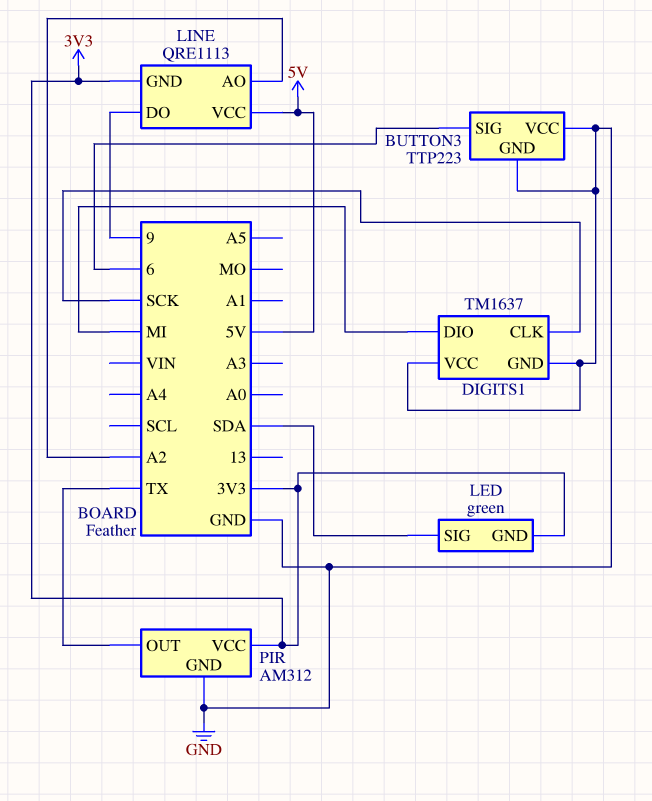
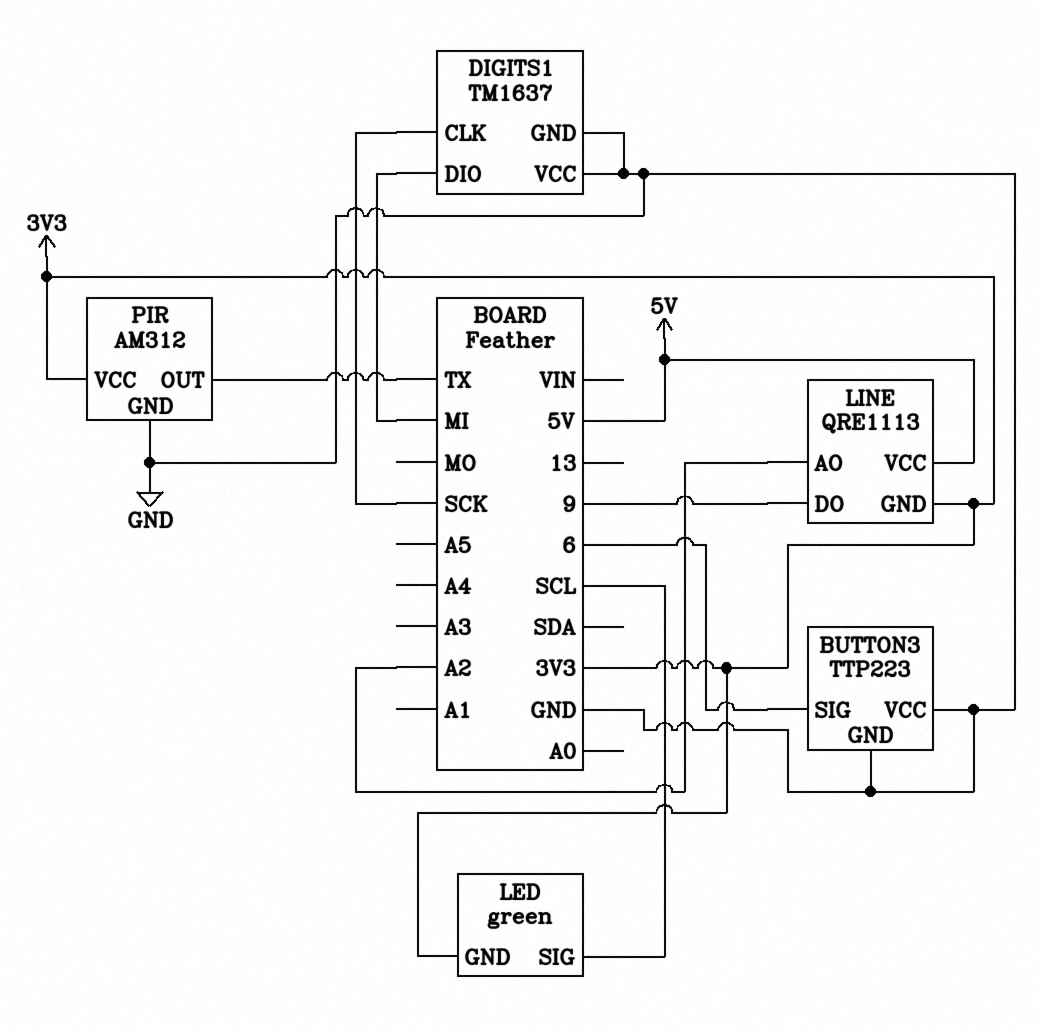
LED pin SIG: SDA -> SCL

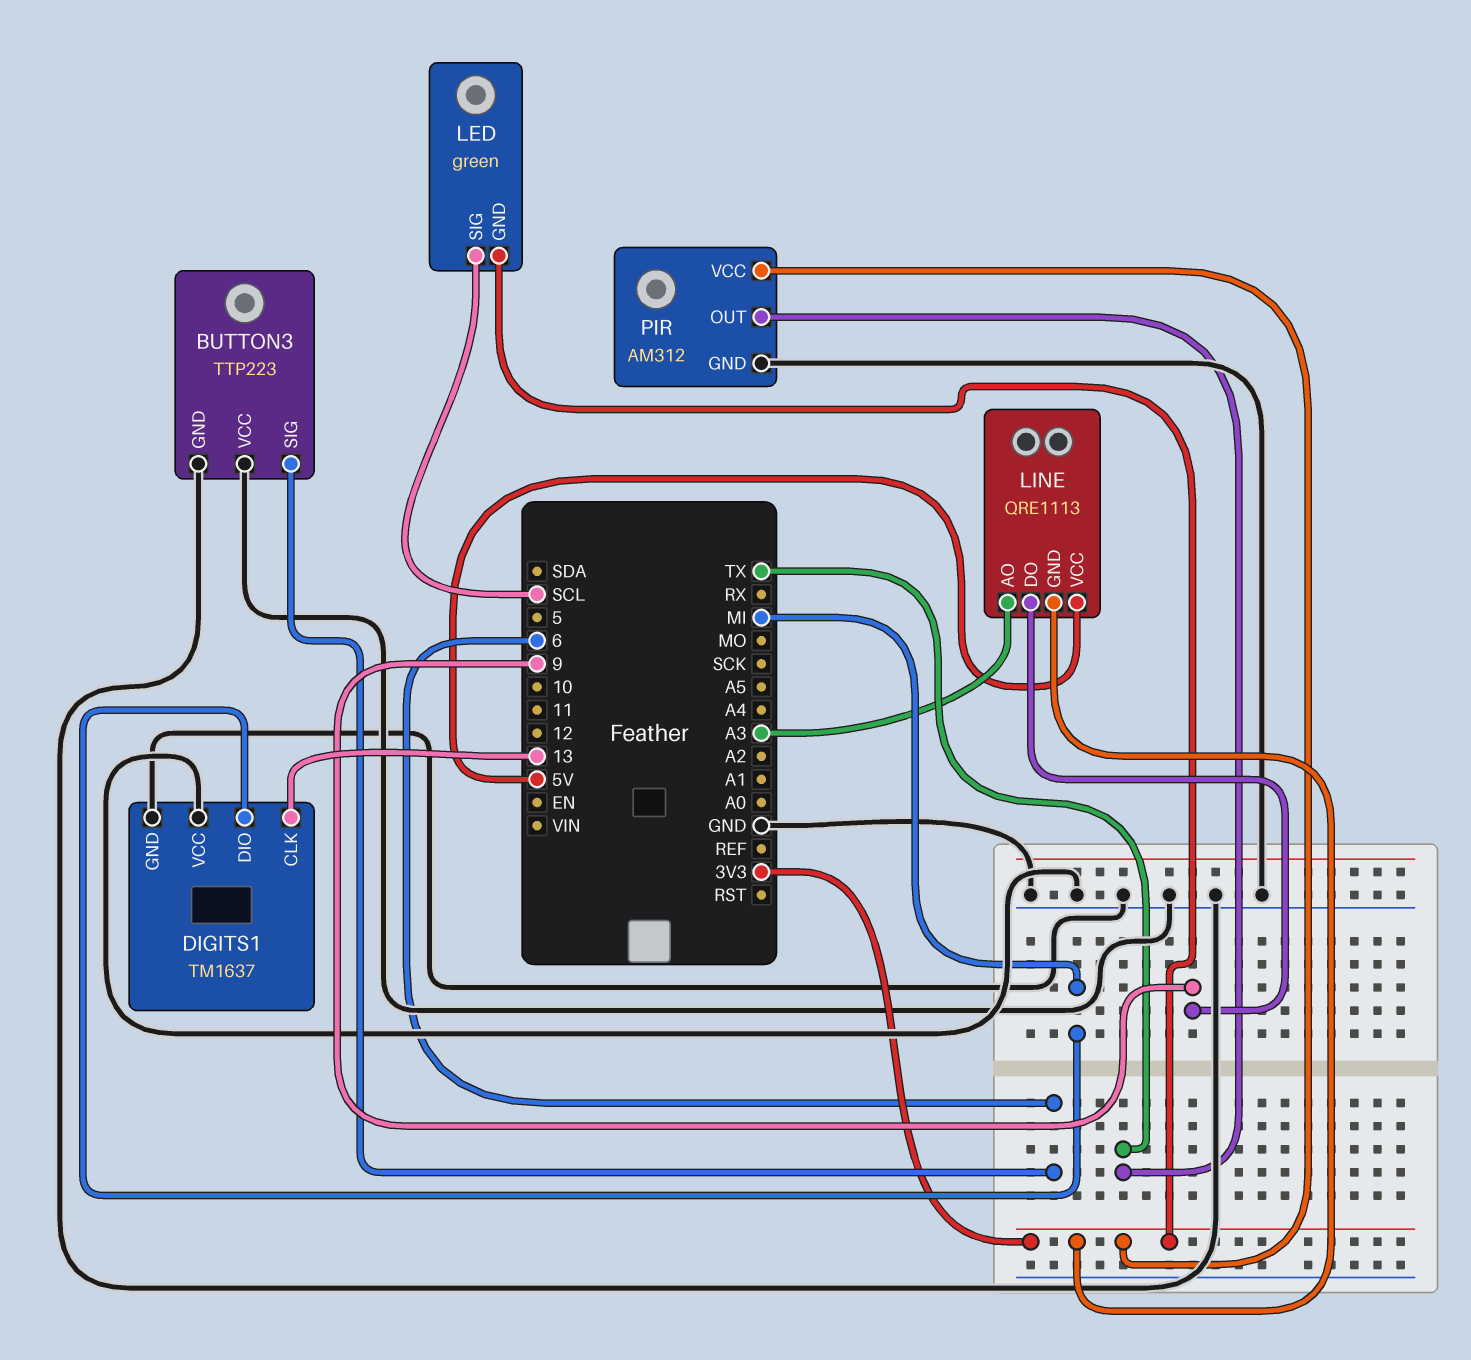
DIGITS1 pin CLK: SCK -> 13
LINE pin AO: A2 -> A3

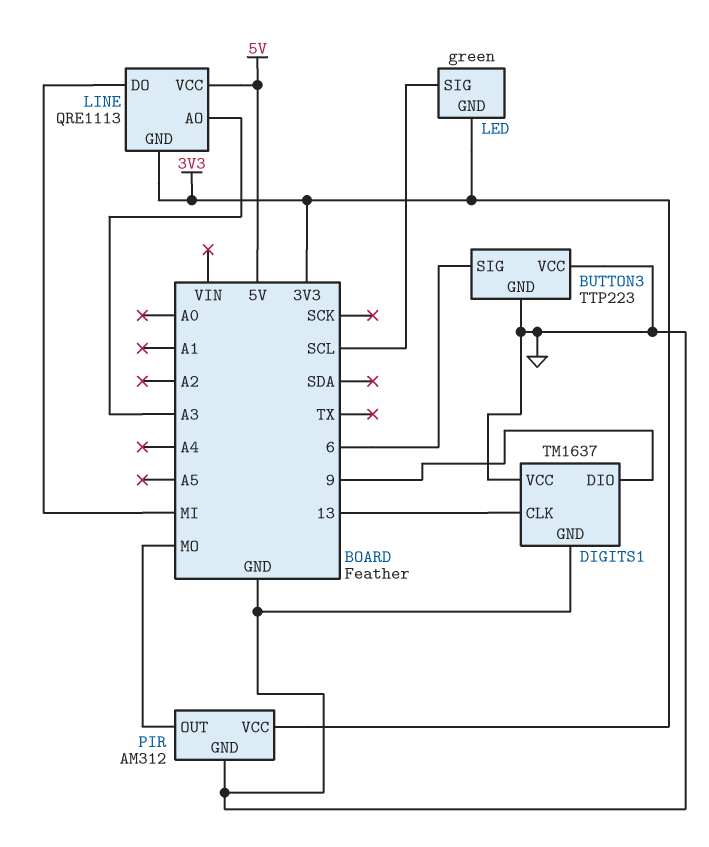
DIGITS1 pin DIO: MI -> 9
LINE pin DO: 9 -> MI
PIR pin OUT: TX -> MO

